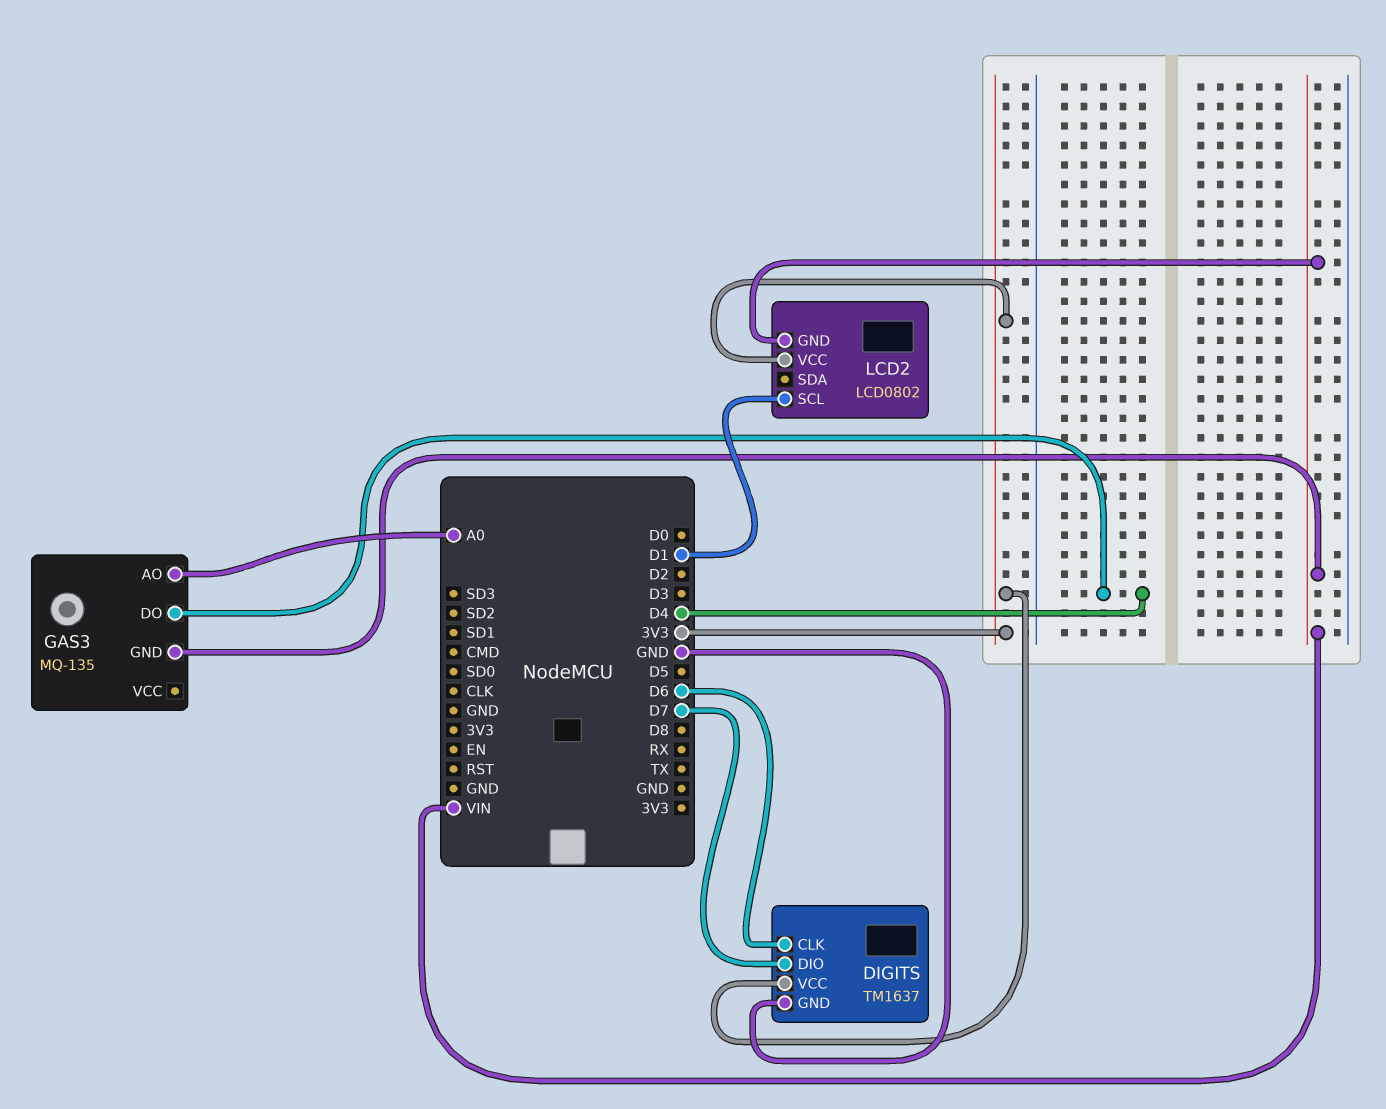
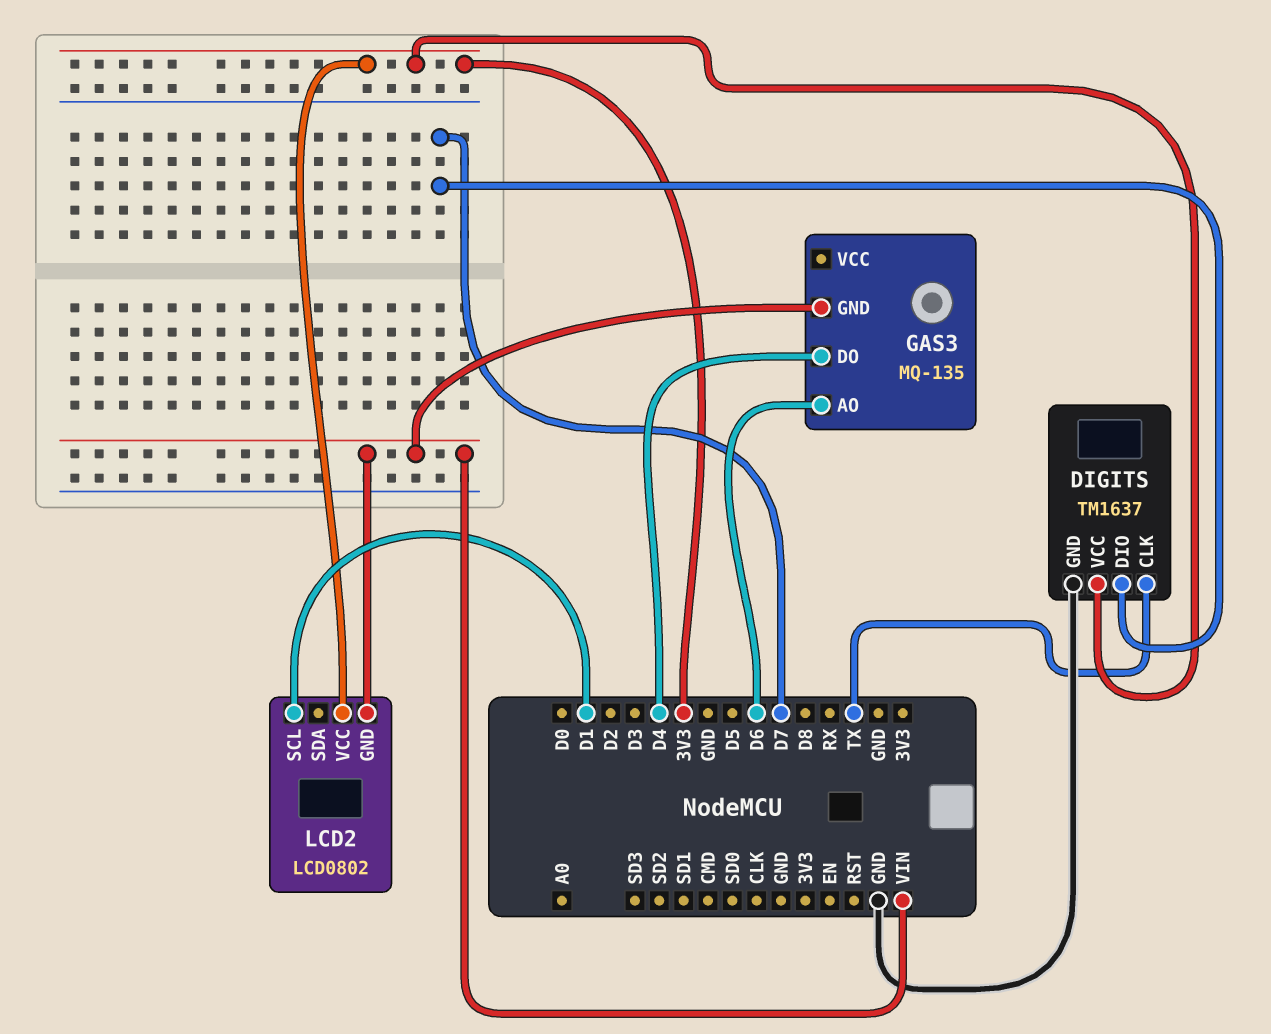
DIGITS pin CLK: D6 -> TX
GAS3 pin AO: A0 -> D6

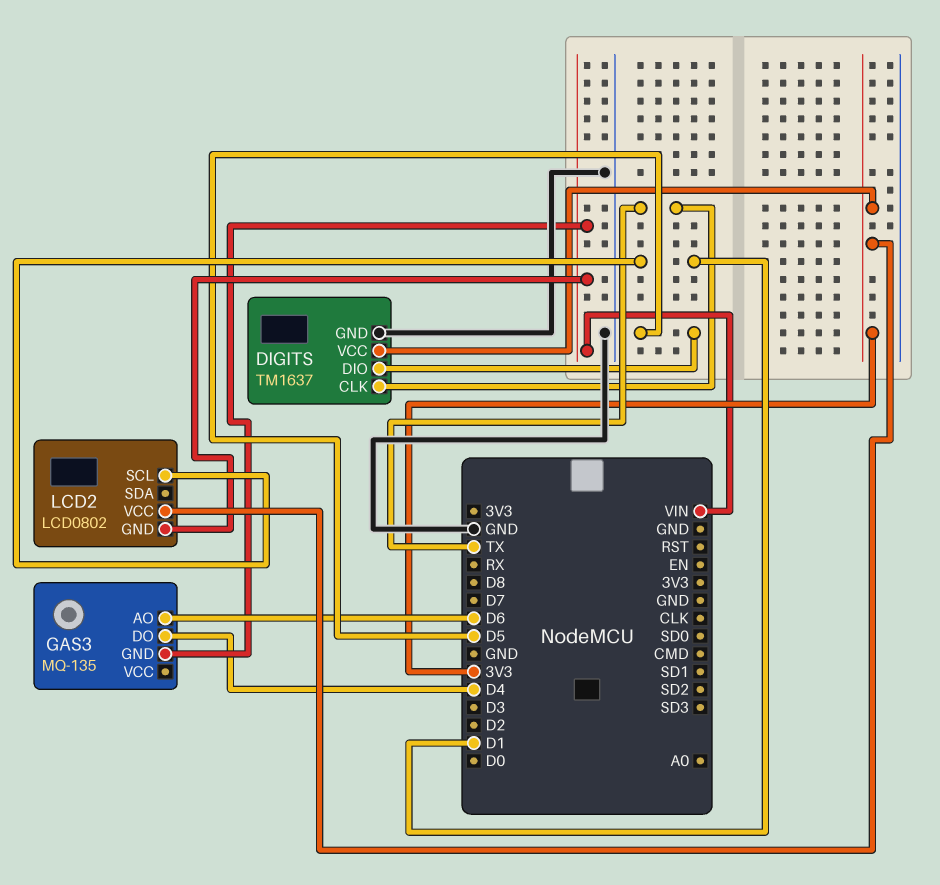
DIGITS pin DIO: D7 -> D5

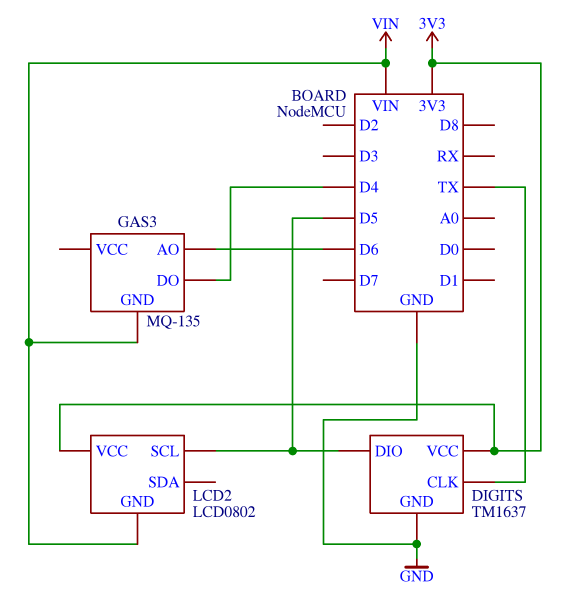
LCD2 pin SCL: D1 -> D5

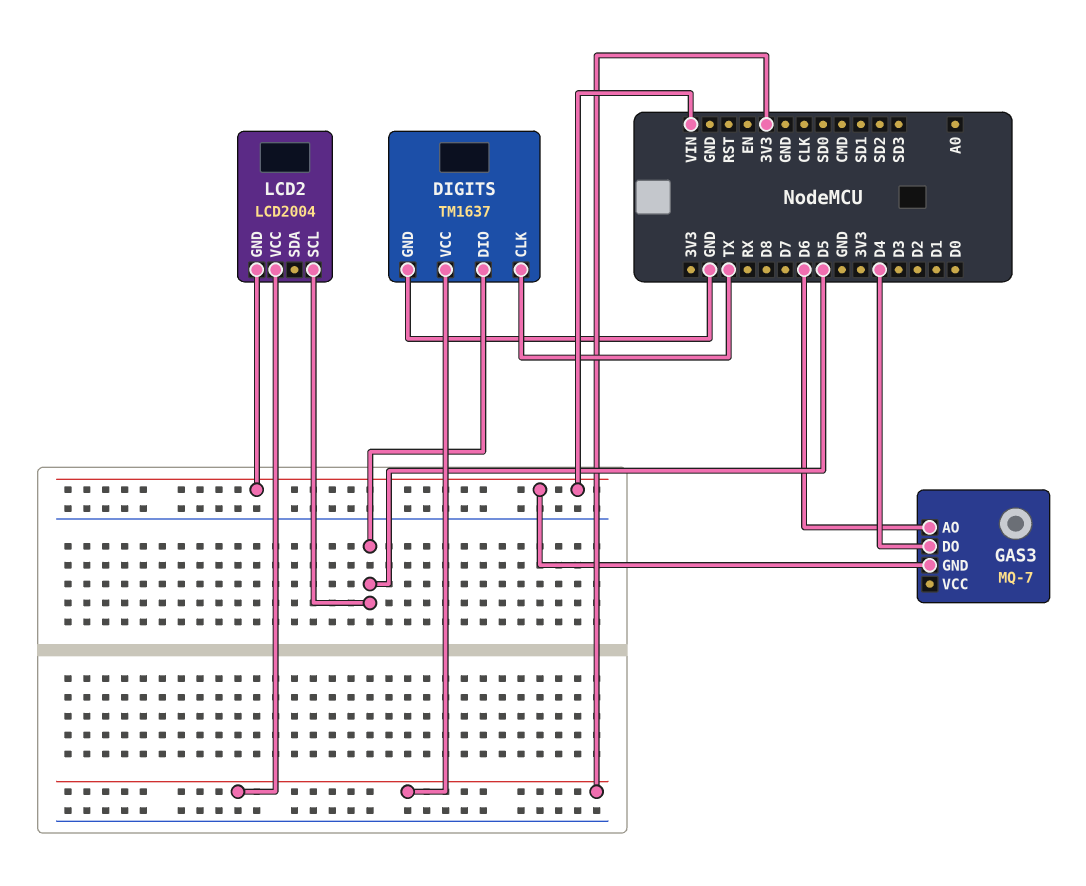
GAS3: MQ-135 -> MQ-7
LCD2: LCD0802 -> LCD2004

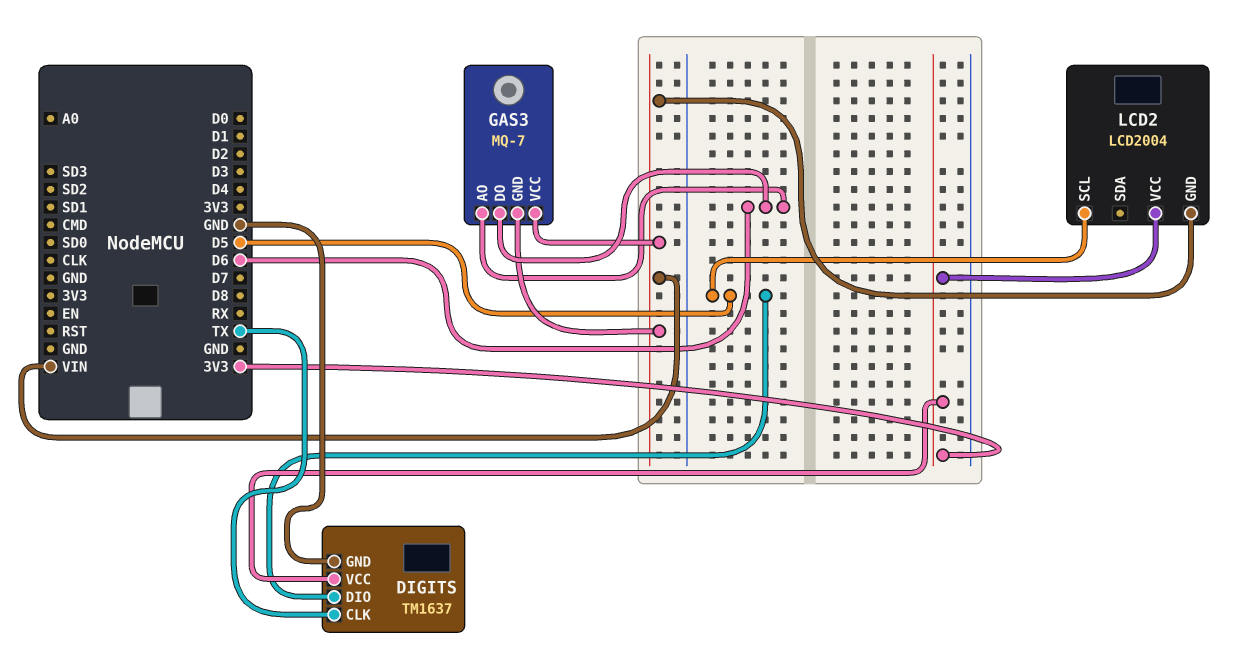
GAS3 pin DO: D4 -> D6
GAS3 pin VCC: none -> VIN

